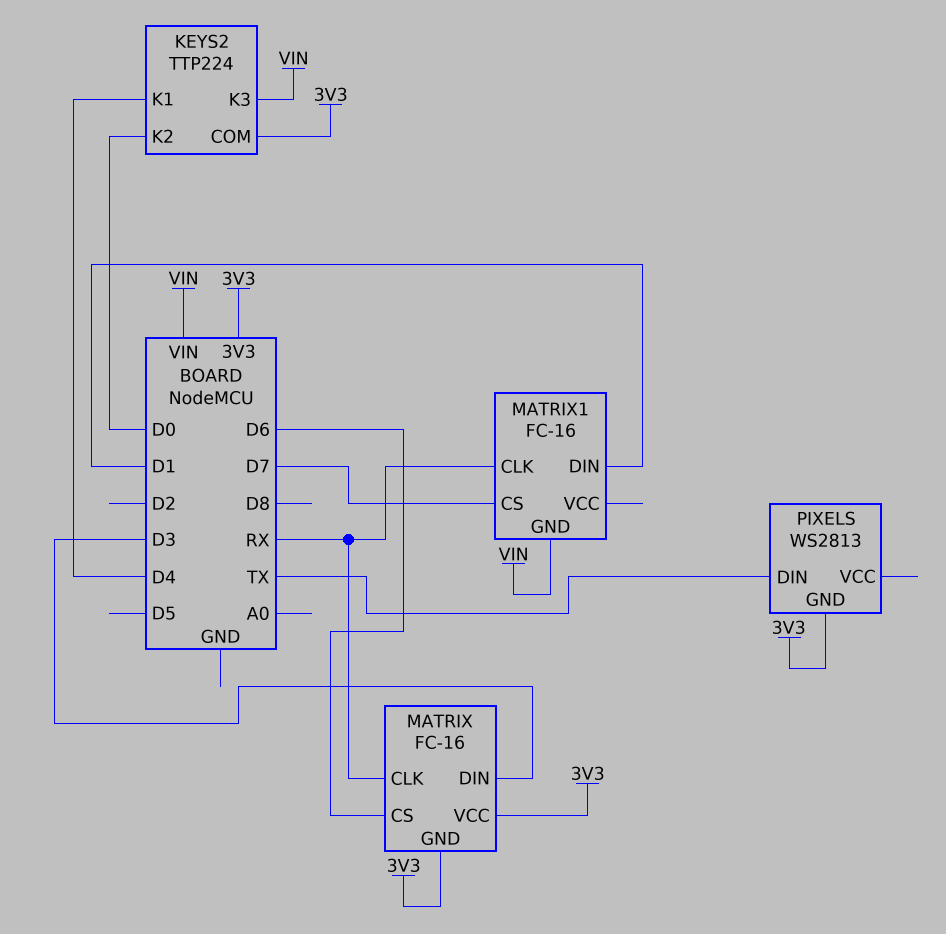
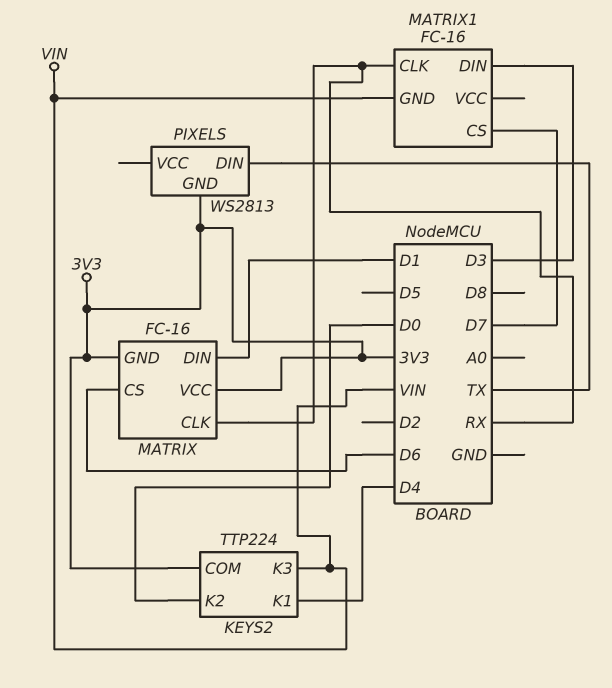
MATRIX pin DIN: D3 -> D1
MATRIX1 pin DIN: D1 -> D3

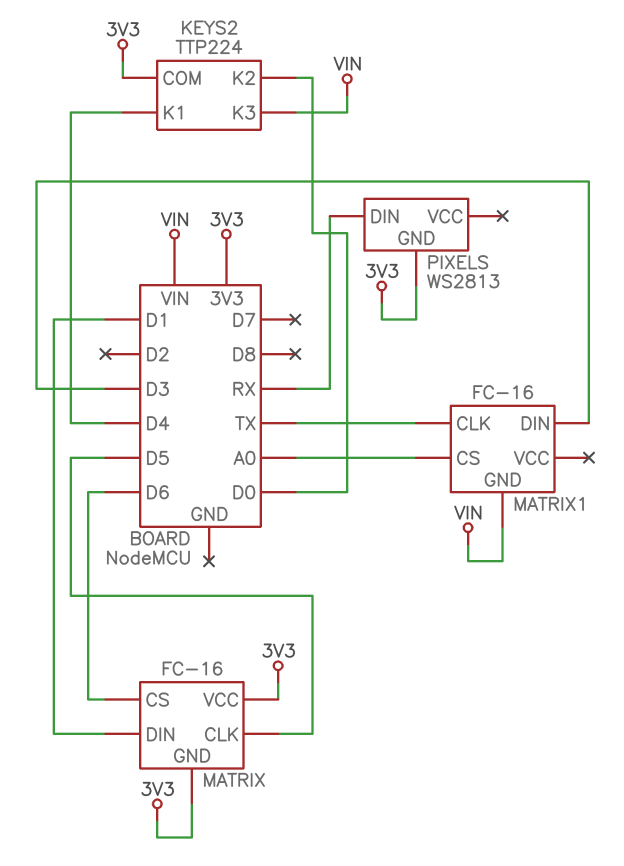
MATRIX pin CLK: RX -> D5
MATRIX1 pin CLK: RX -> TX
MATRIX1 pin CS: D7 -> A0
PIXELS pin DIN: TX -> RX

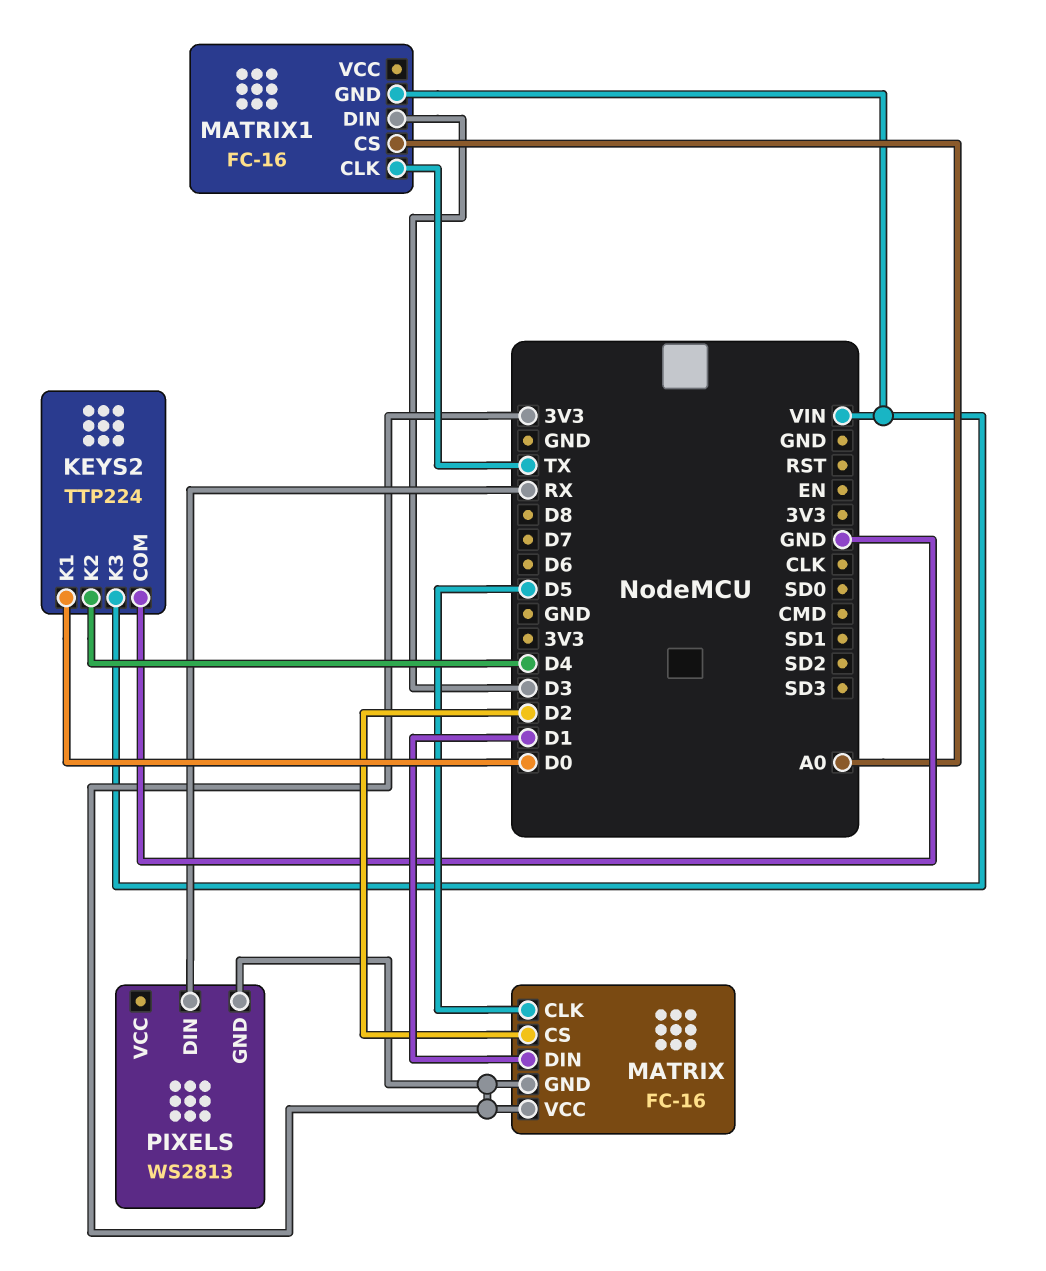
KEYS2 pin COM: 3V3 -> GND
KEYS2 pin K1: D4 -> D0
KEYS2 pin K2: D0 -> D4
MATRIX pin CS: D6 -> D2

